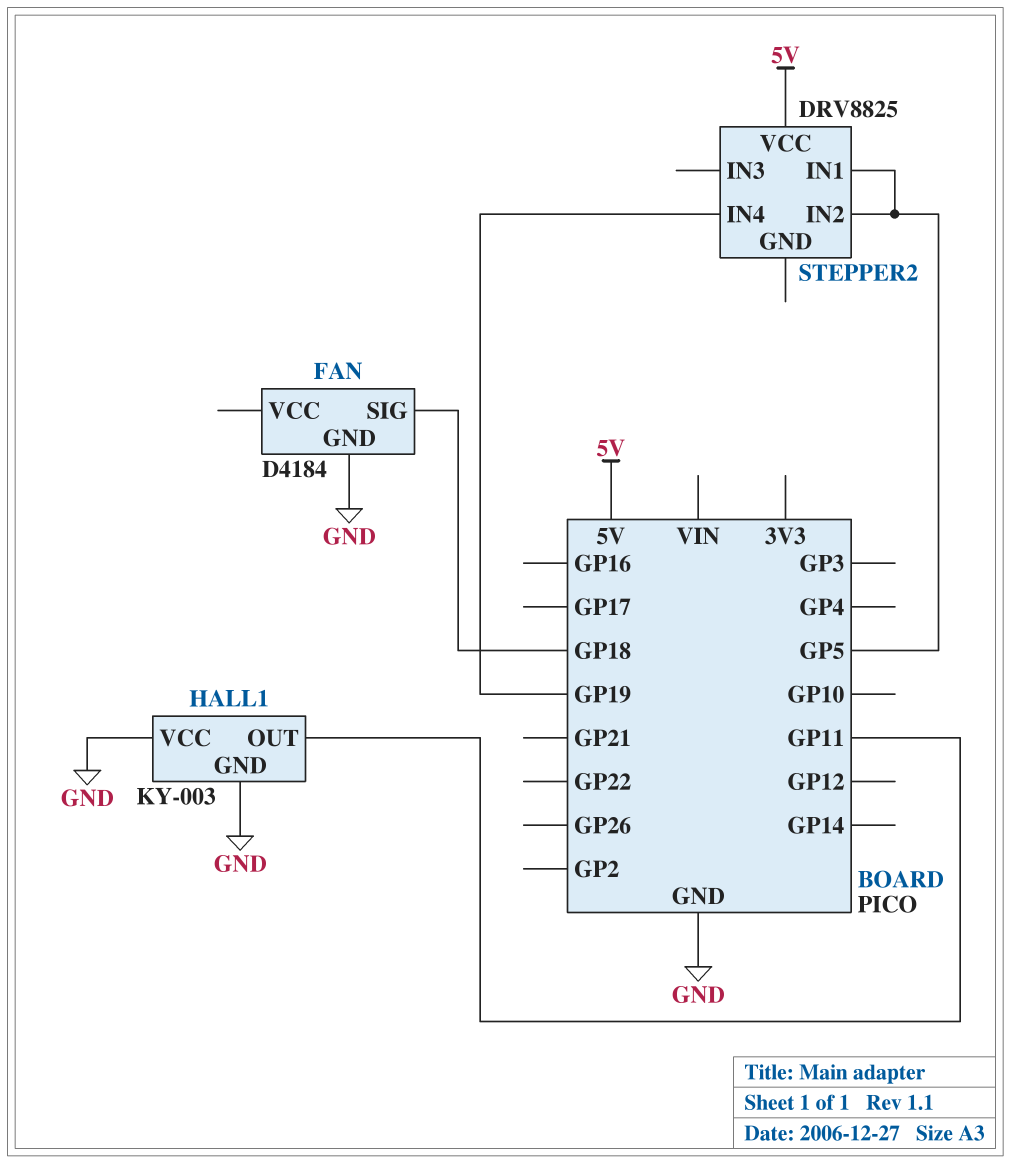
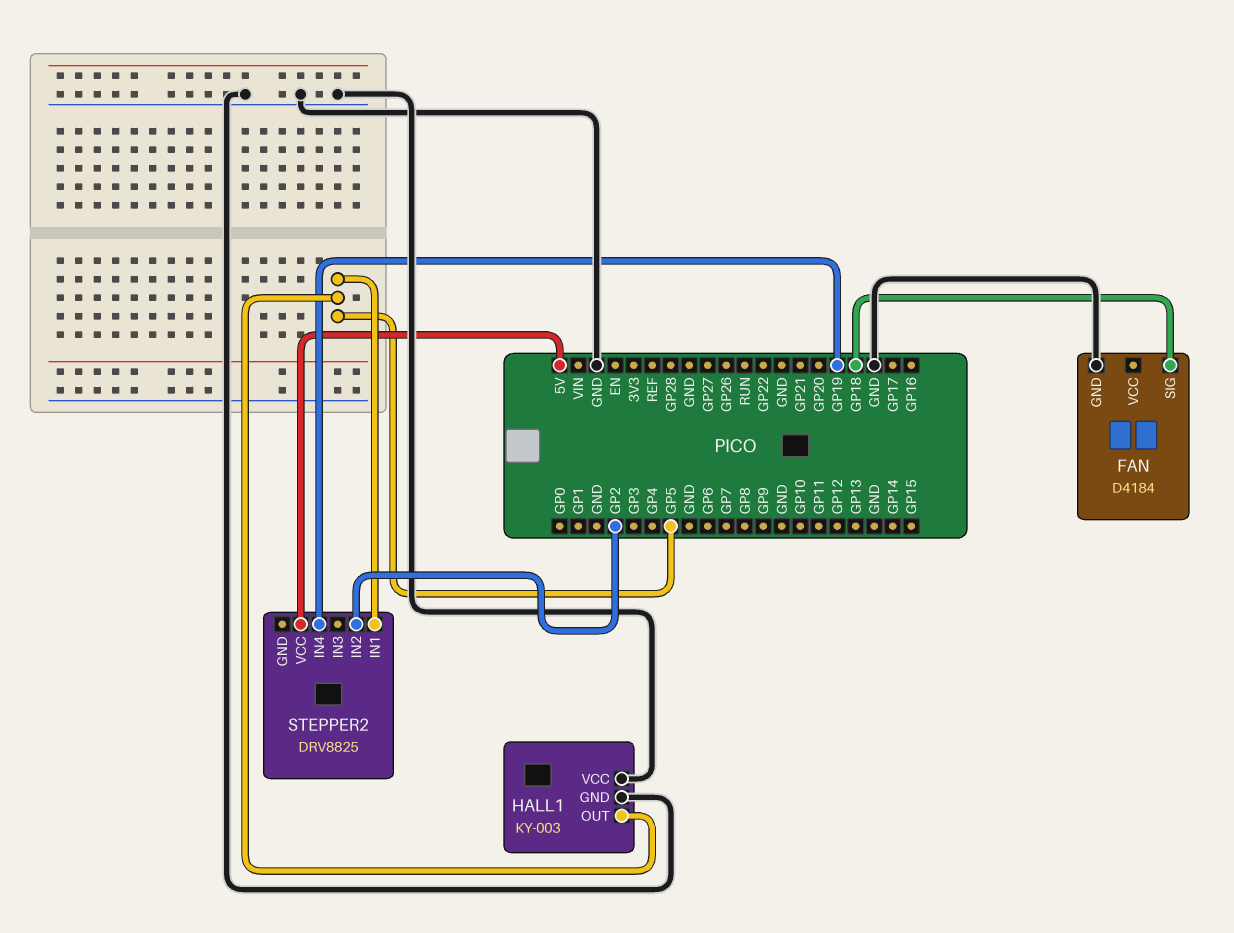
HALL1 pin OUT: GP11 -> GP5
STEPPER2 pin IN2: GP5 -> GP2

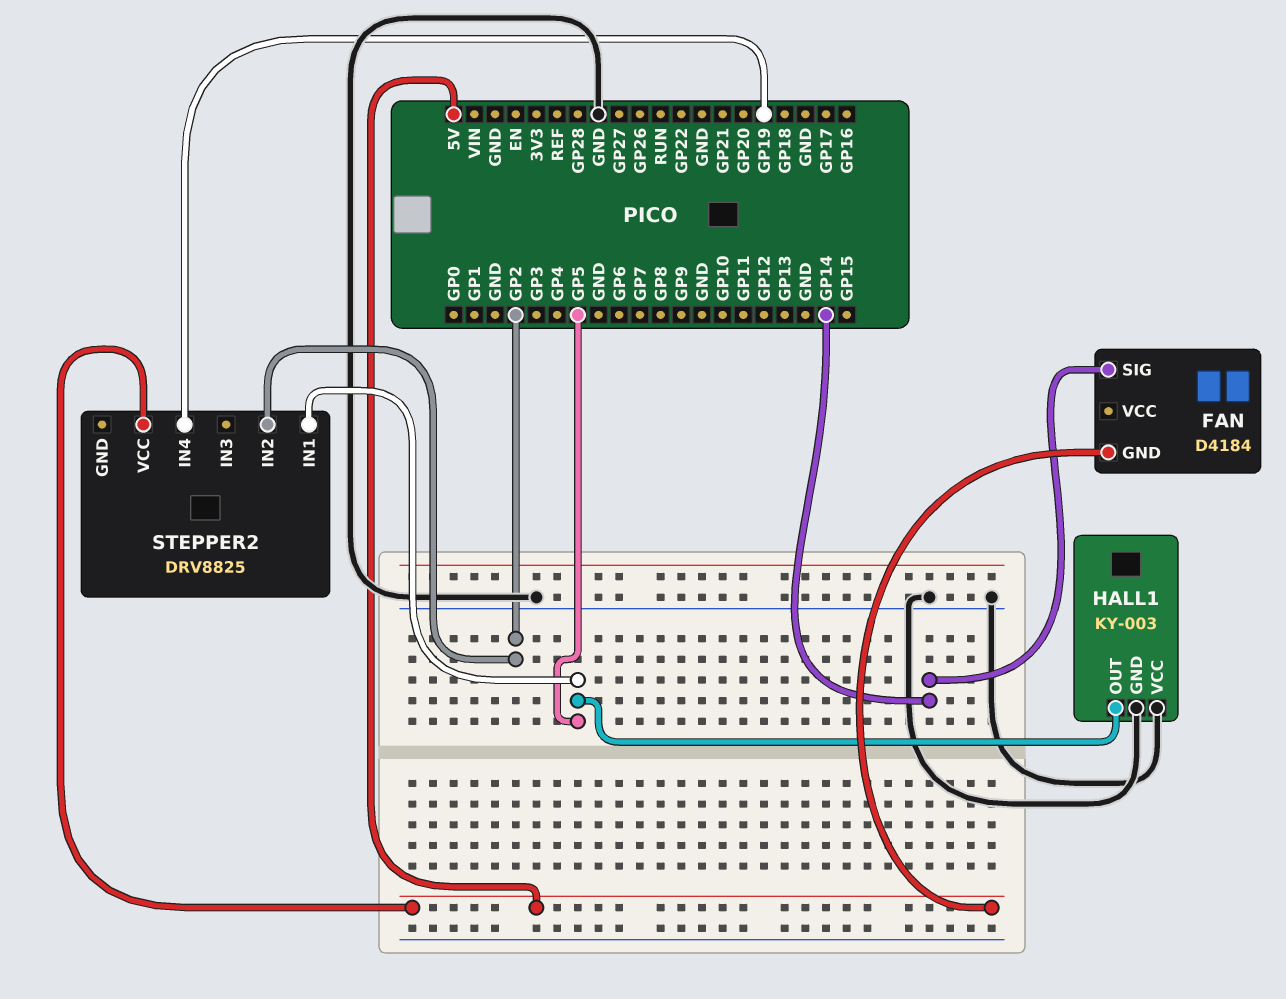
FAN pin GND: GND -> 5V
FAN pin SIG: GP18 -> GP14

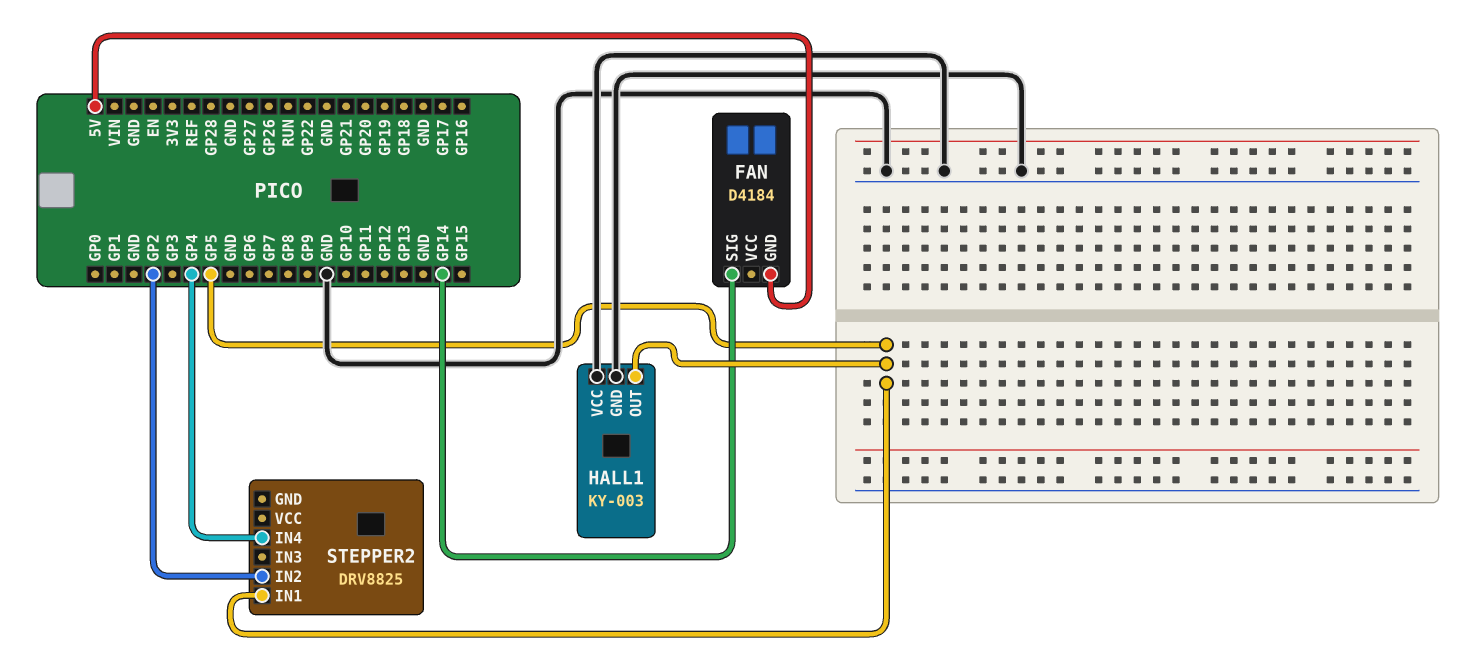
STEPPER2 pin IN4: GP19 -> GP4
STEPPER2 pin VCC: 5V -> none

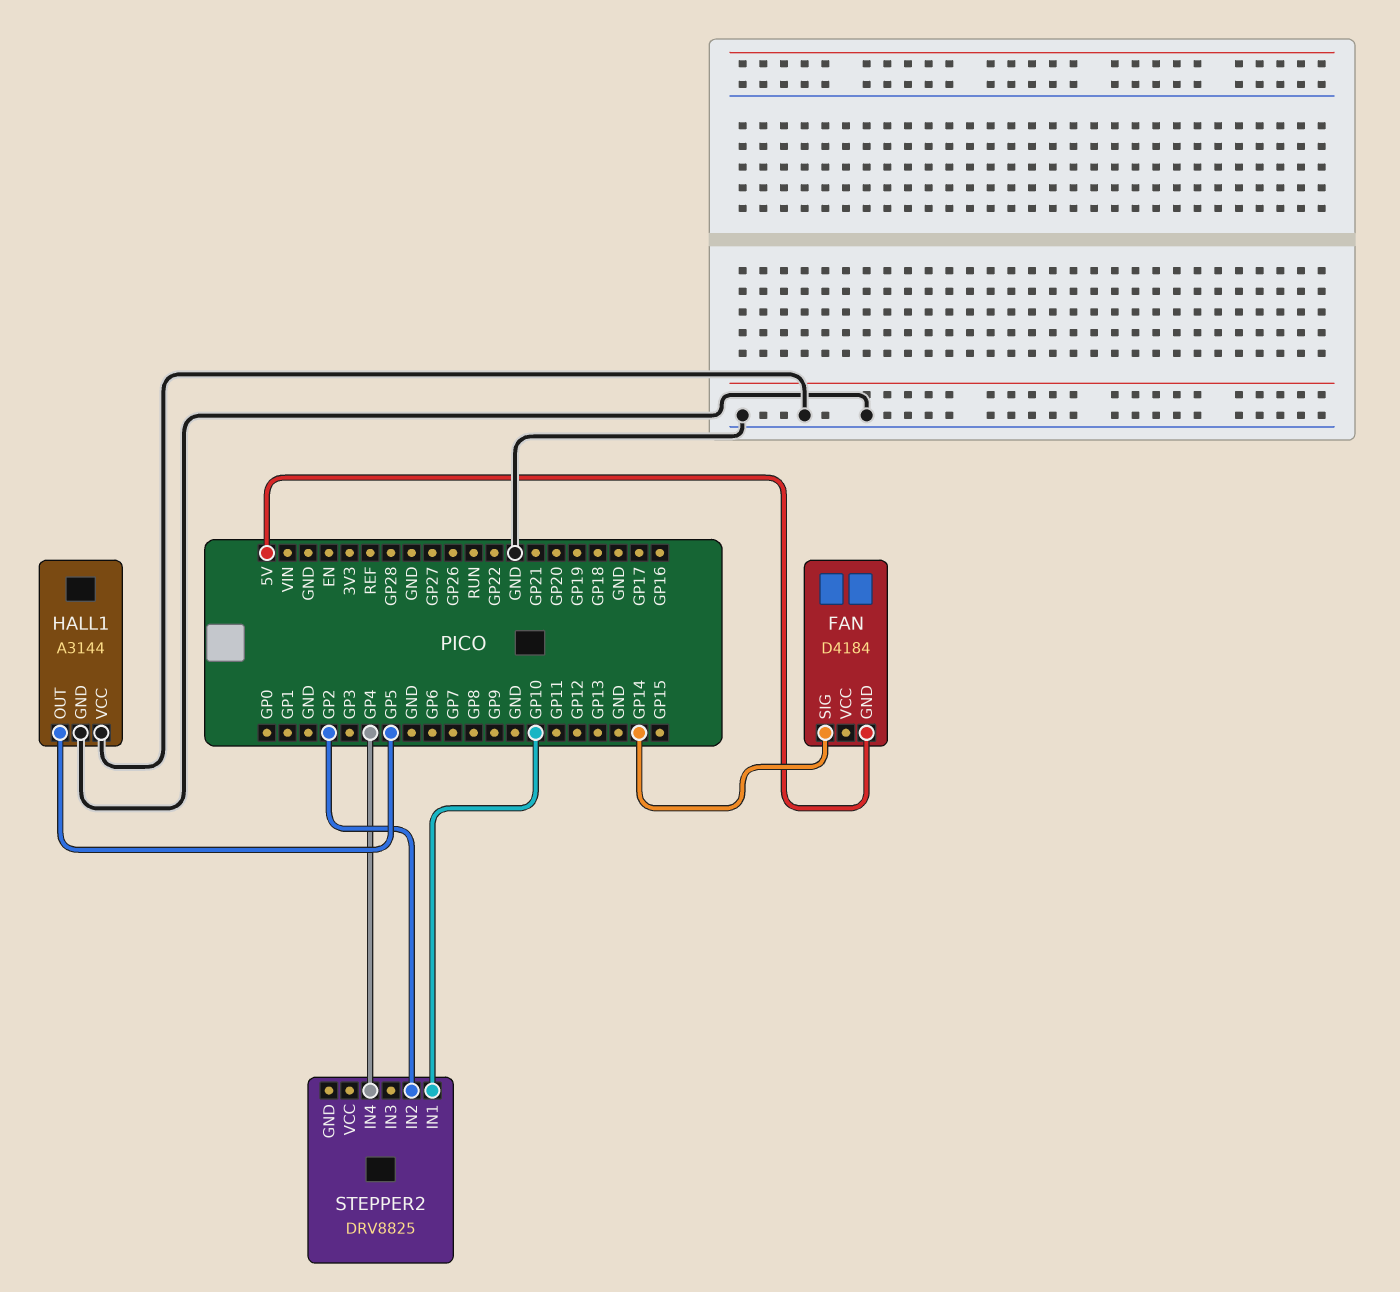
HALL1: KY-003 -> A3144
STEPPER2 pin IN1: GP5 -> GP10

